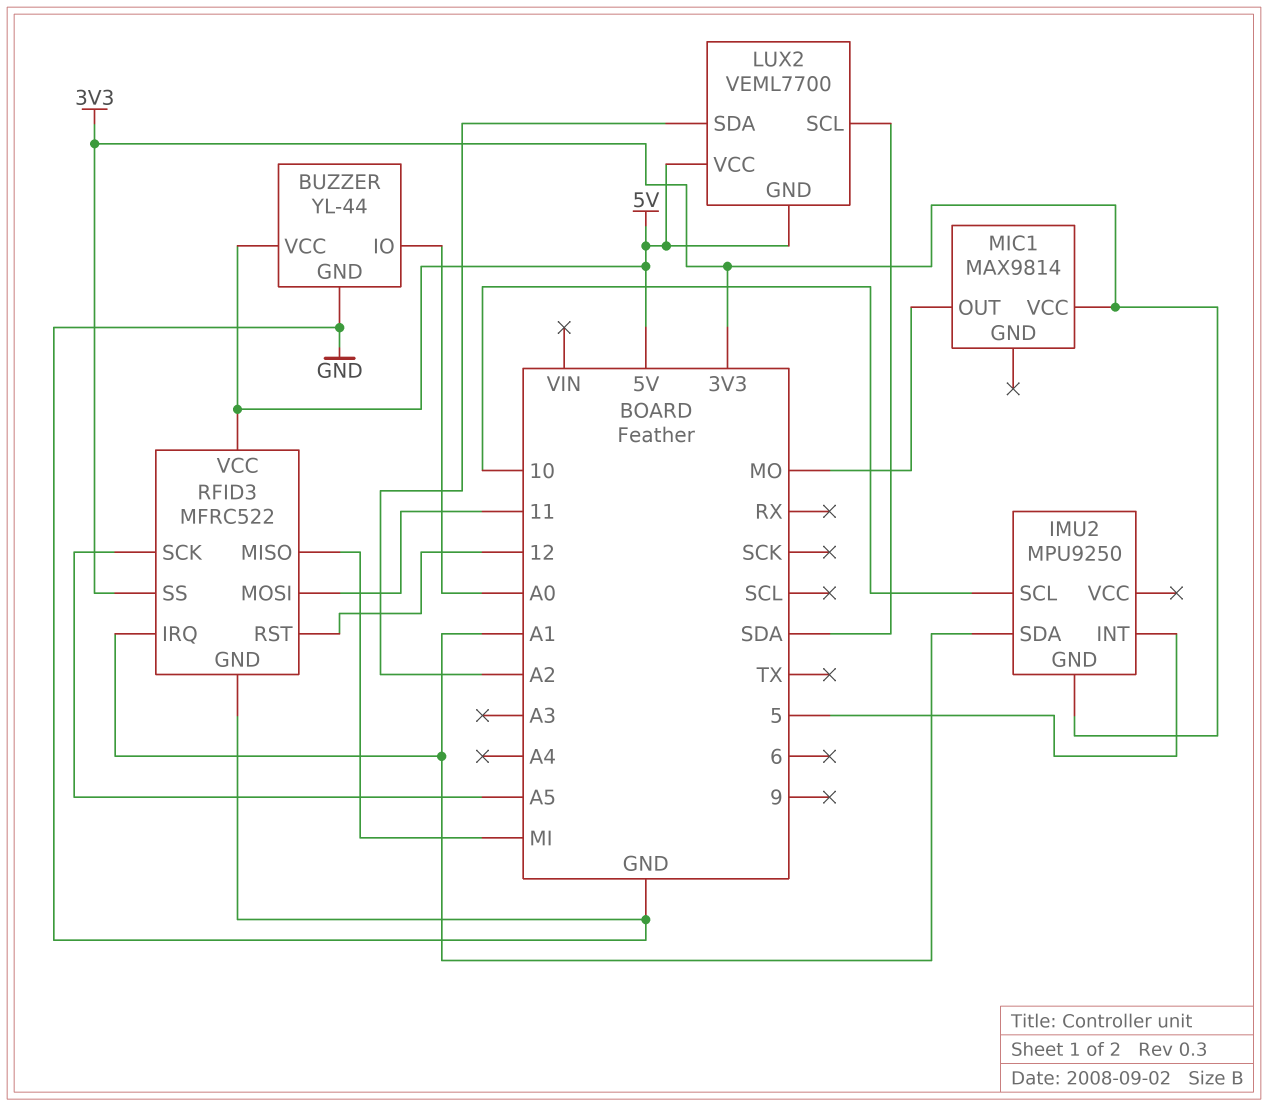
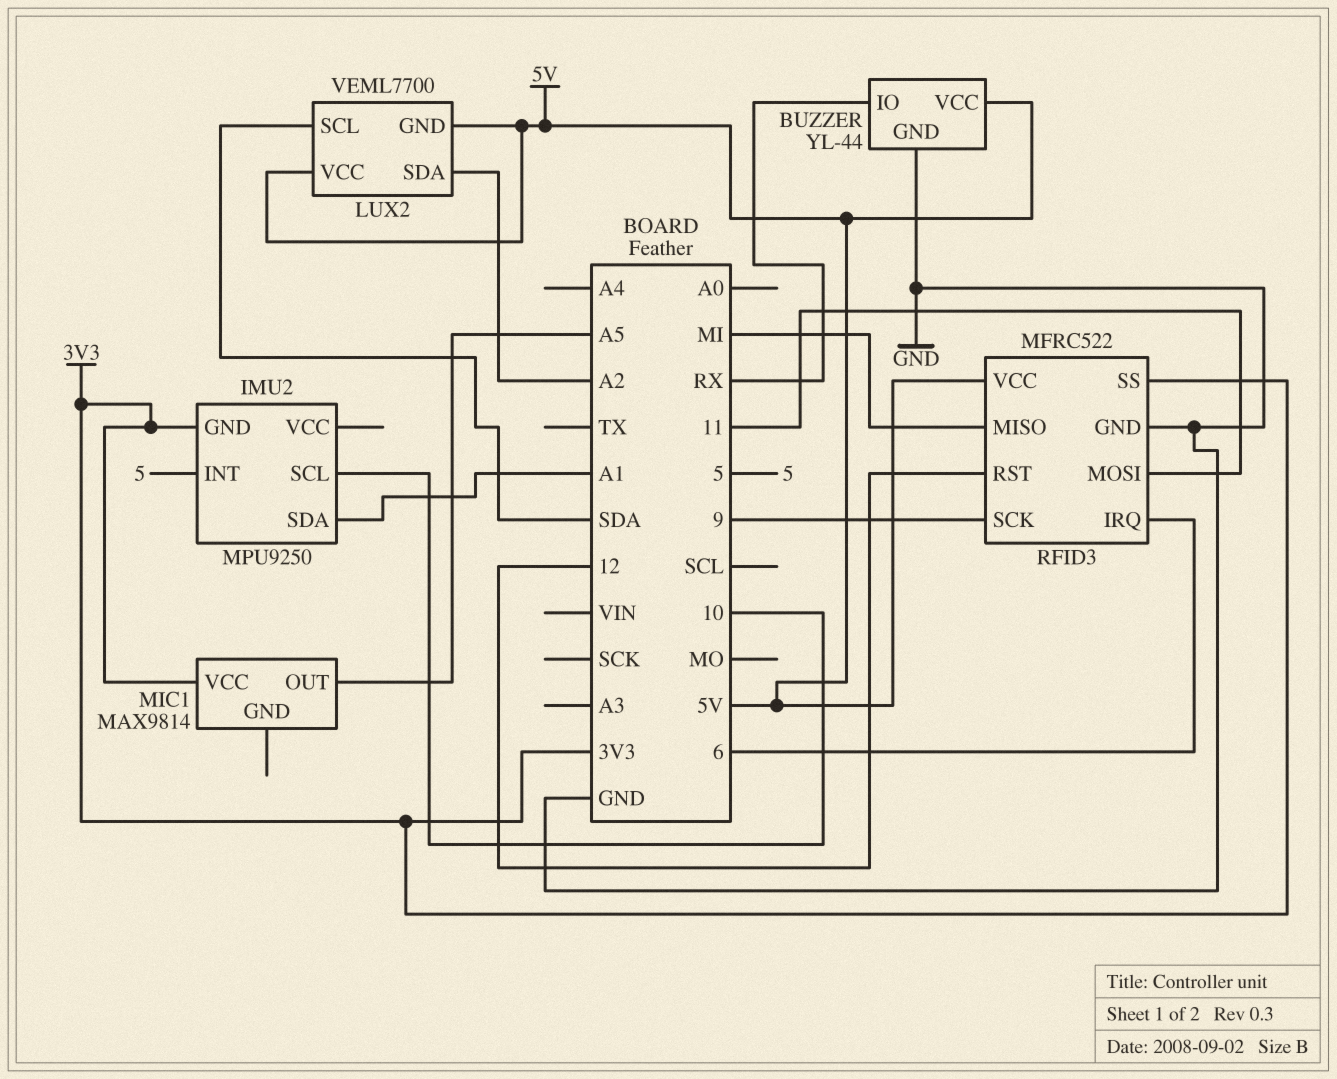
BUZZER pin IO: A0 -> RX
MIC1 pin OUT: MO -> A5
RFID3 pin IRQ: A1 -> 6
RFID3 pin SCK: A5 -> 9

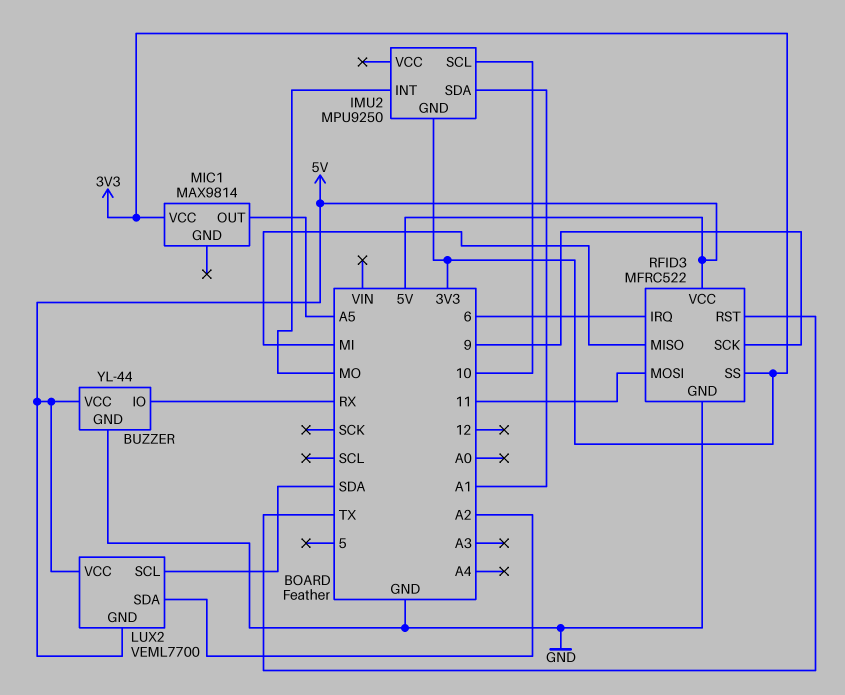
IMU2 pin INT: 5 -> MO
RFID3 pin RST: 12 -> TX

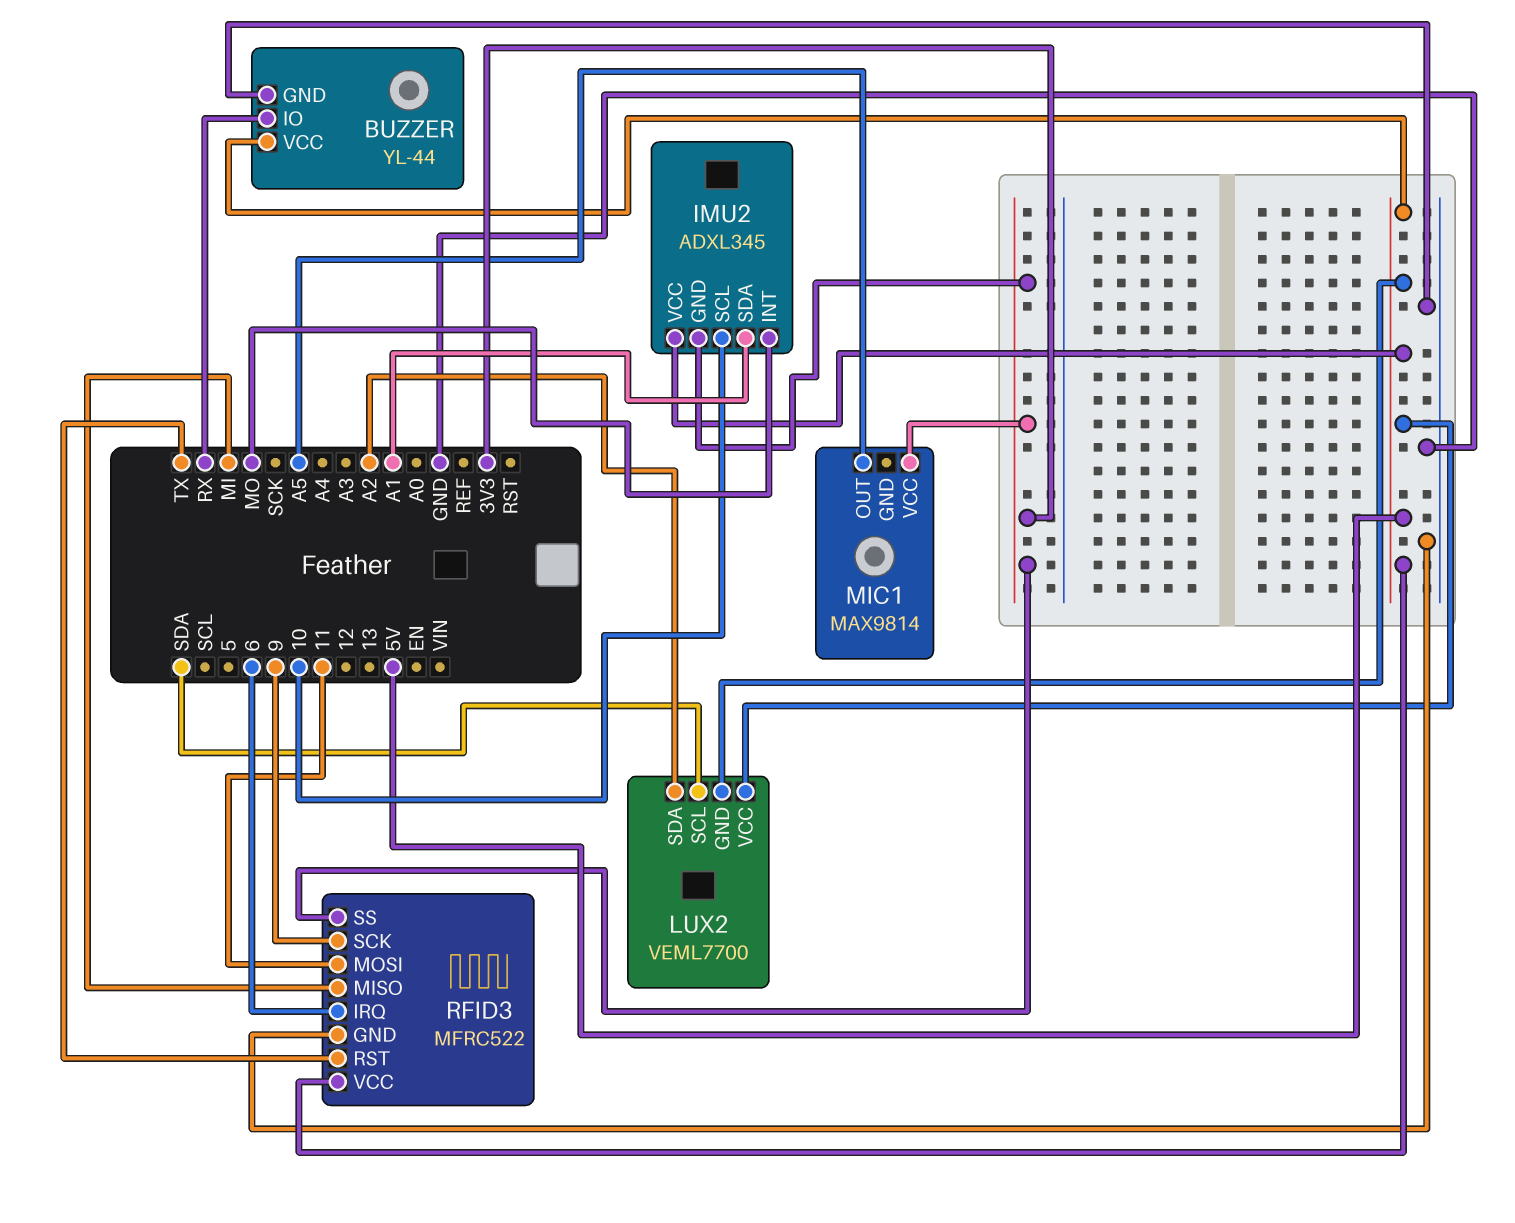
IMU2: MPU9250 -> ADXL345
IMU2 pin VCC: none -> 5V

